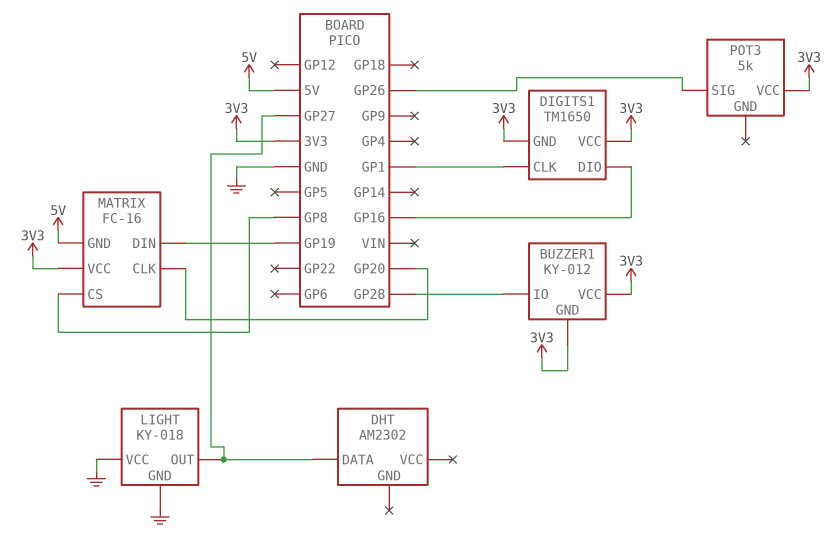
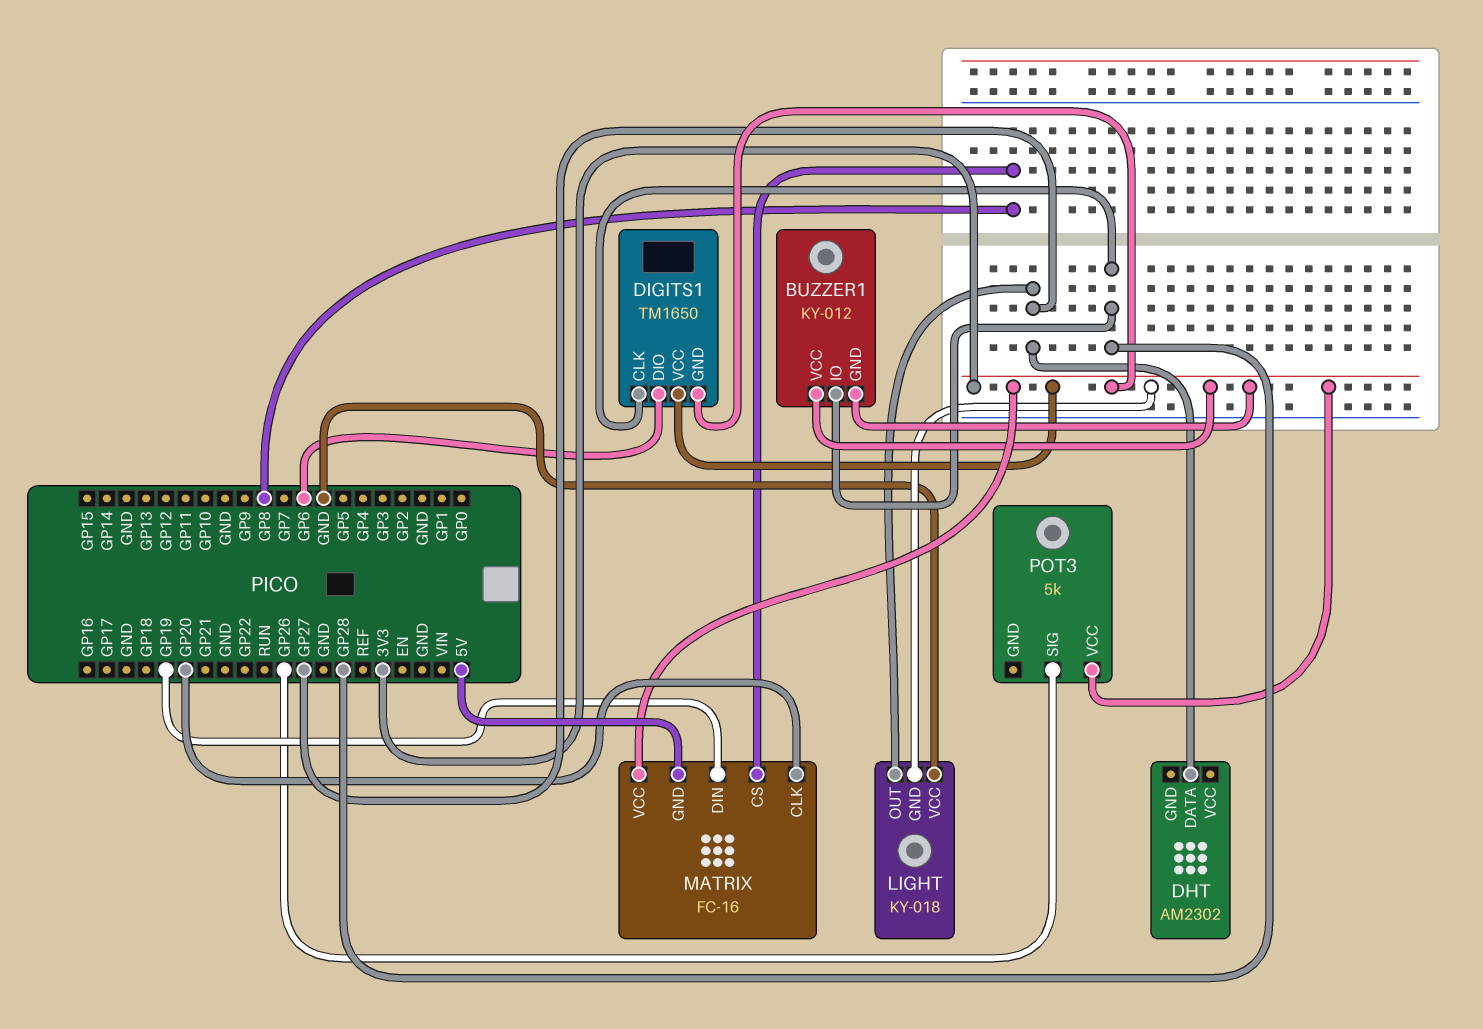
DIGITS1 pin CLK: GP1 -> GP28
DIGITS1 pin DIO: GP16 -> GP6
LIGHT pin GND: GND -> 3V3

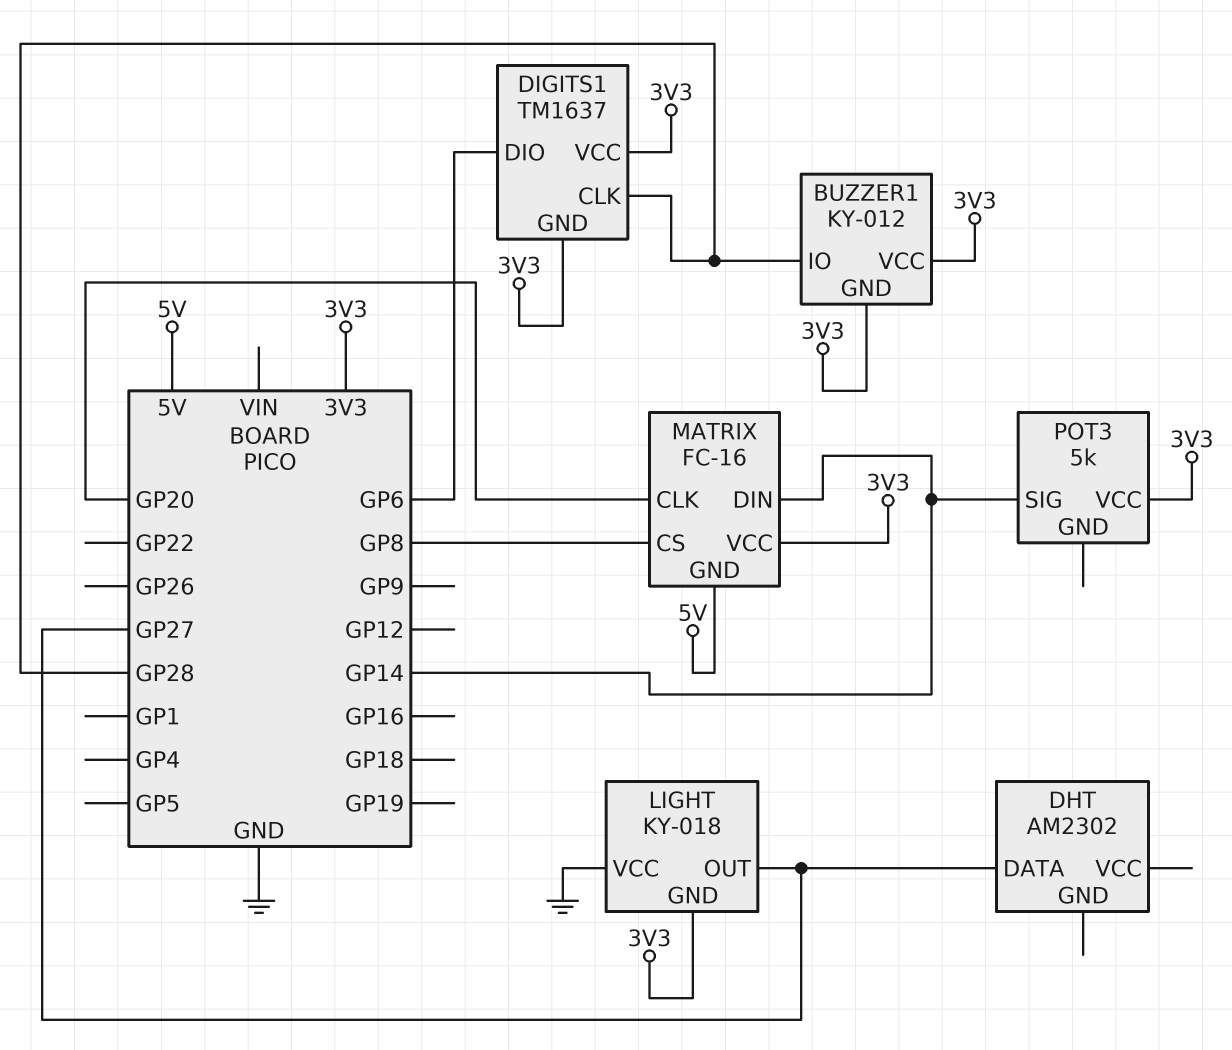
DIGITS1: TM1650 -> TM1637
MATRIX pin DIN: GP19 -> GP14
POT3 pin SIG: GP26 -> GP14

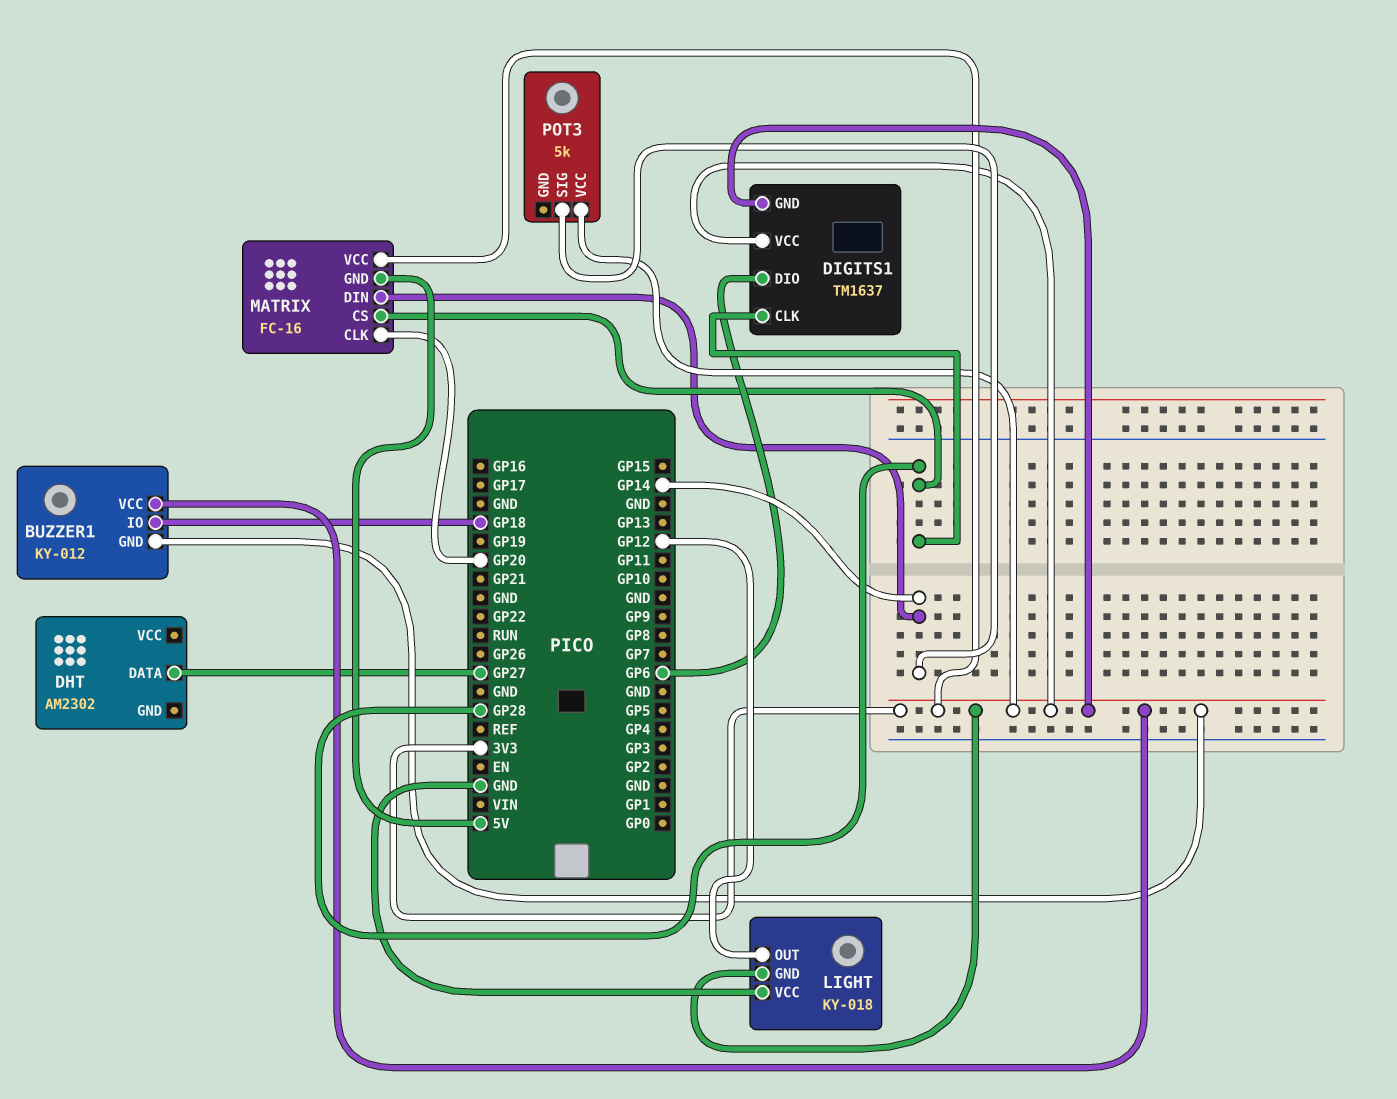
BUZZER1 pin IO: GP28 -> GP18
LIGHT pin OUT: GP27 -> GP12
MATRIX pin CS: GP8 -> GP28

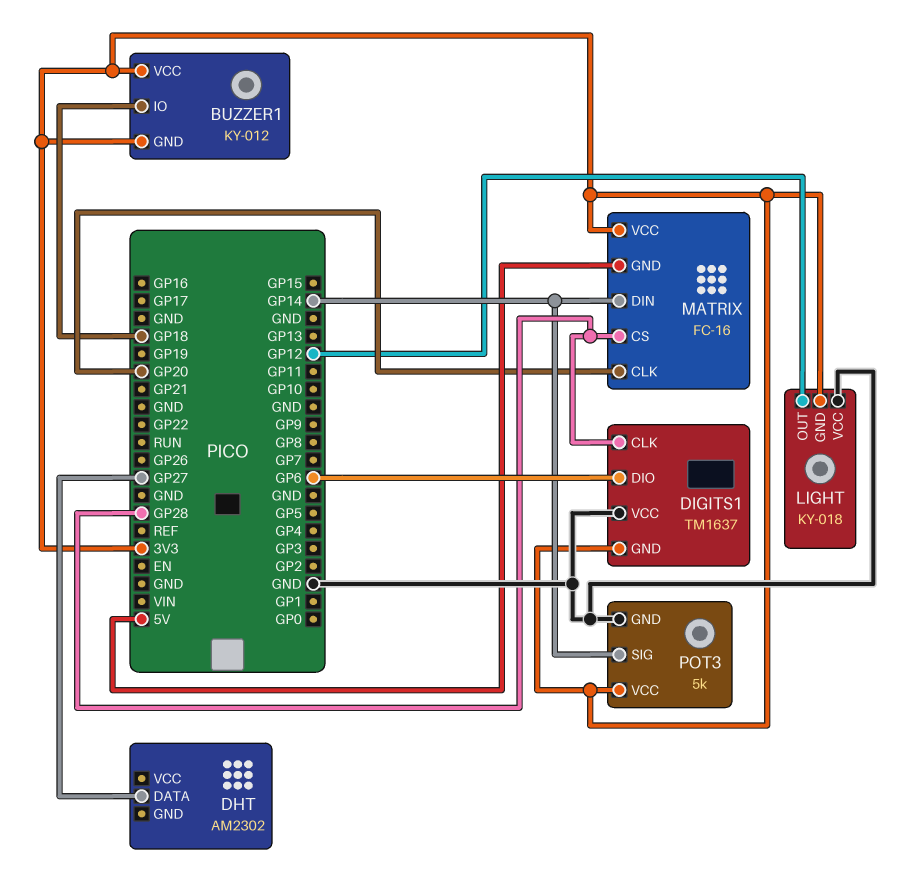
DIGITS1 pin VCC: 3V3 -> GND
POT3 pin GND: none -> GND

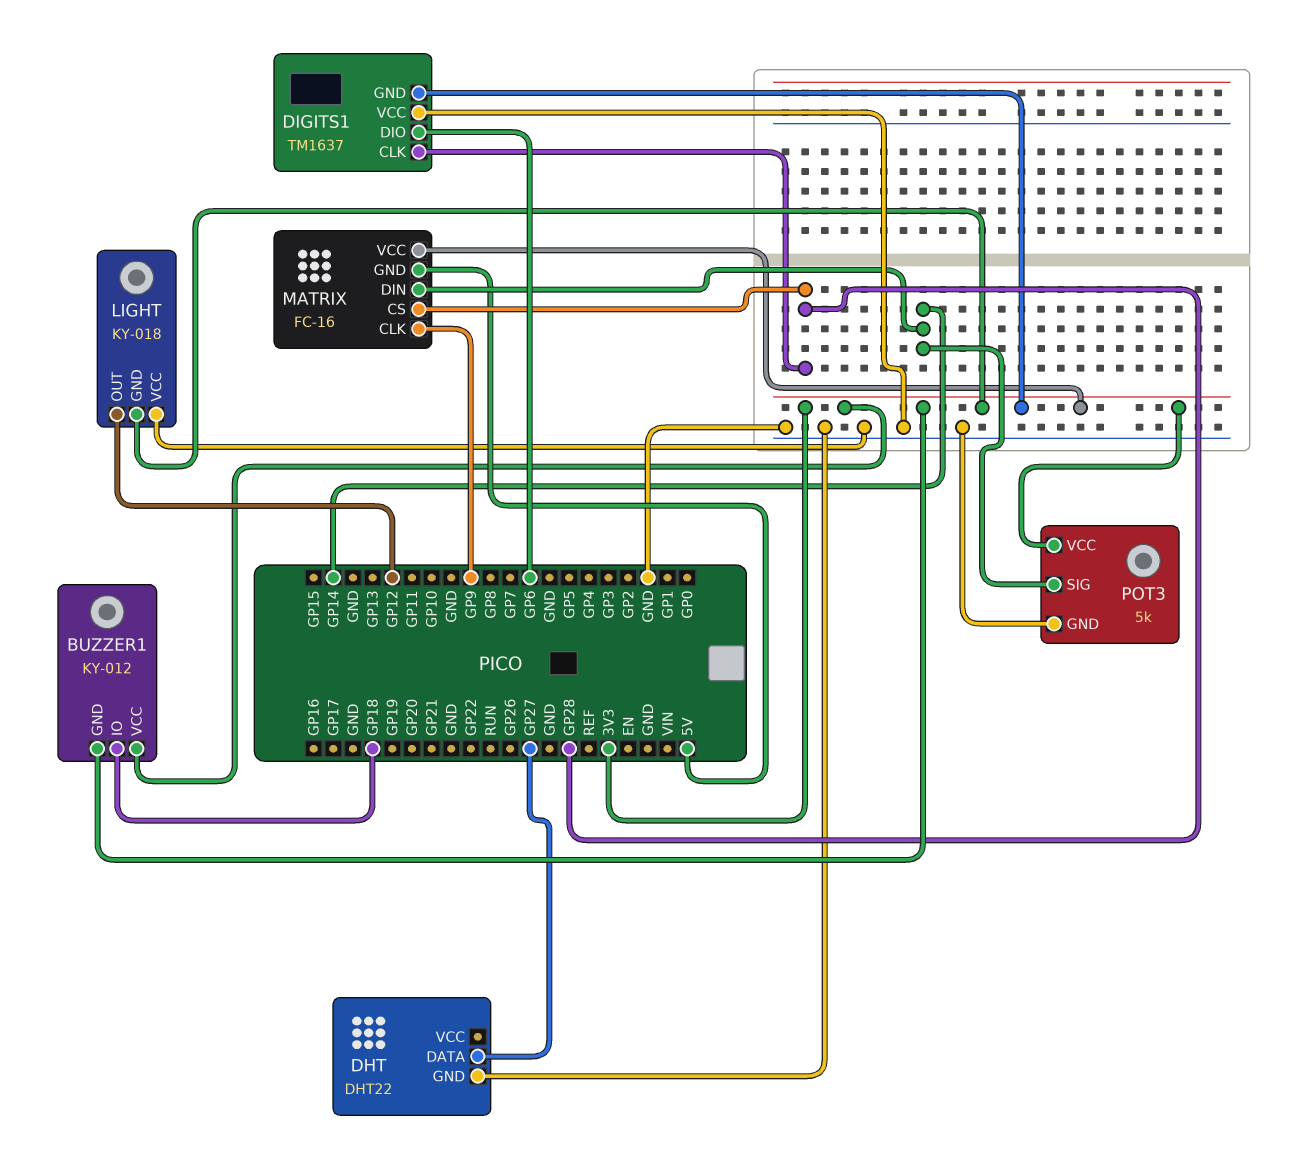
DHT: AM2302 -> DHT22
DHT pin GND: none -> GND
MATRIX pin CLK: GP20 -> GP9

